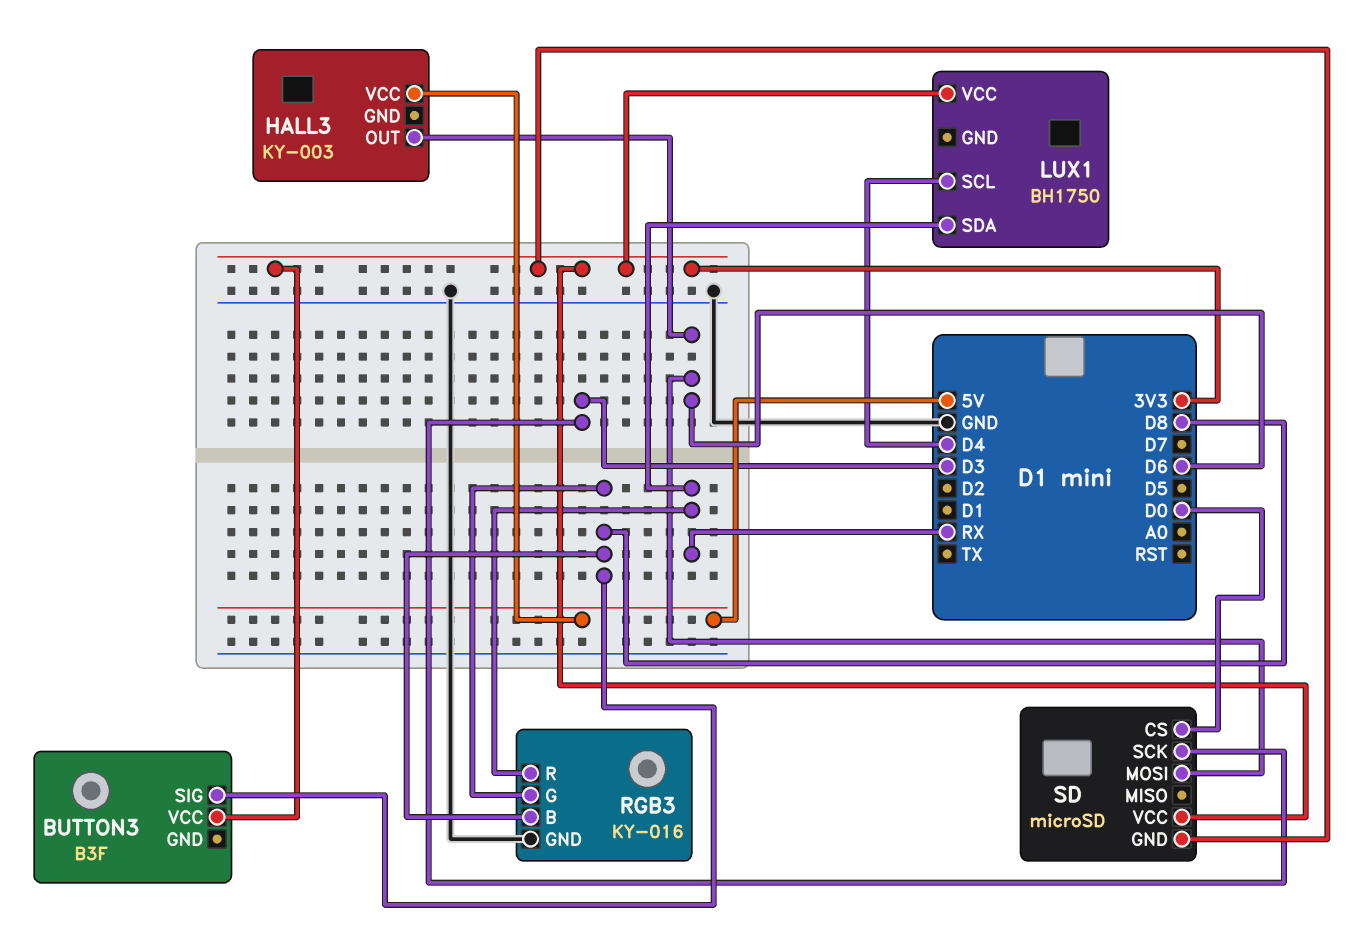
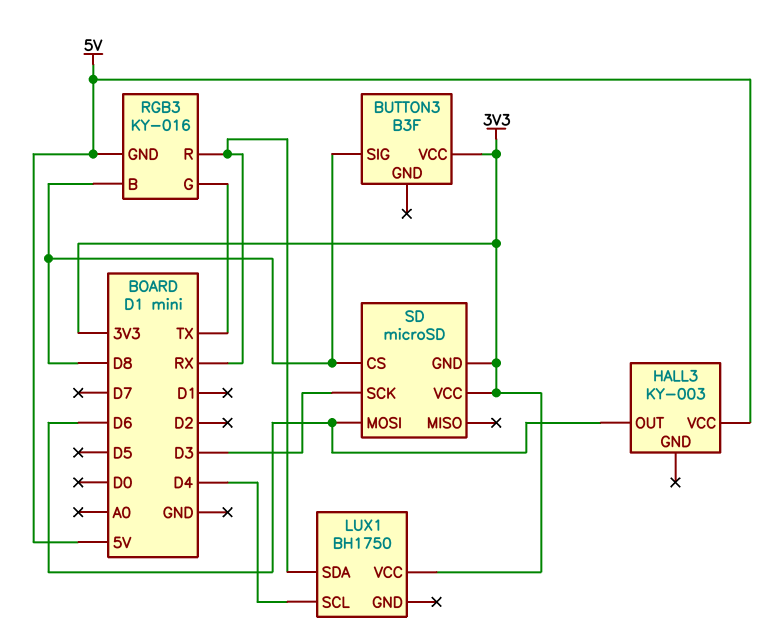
RGB3 pin G: D8 -> TX
RGB3 pin GND: GND -> 5V
SD pin CS: D0 -> D8

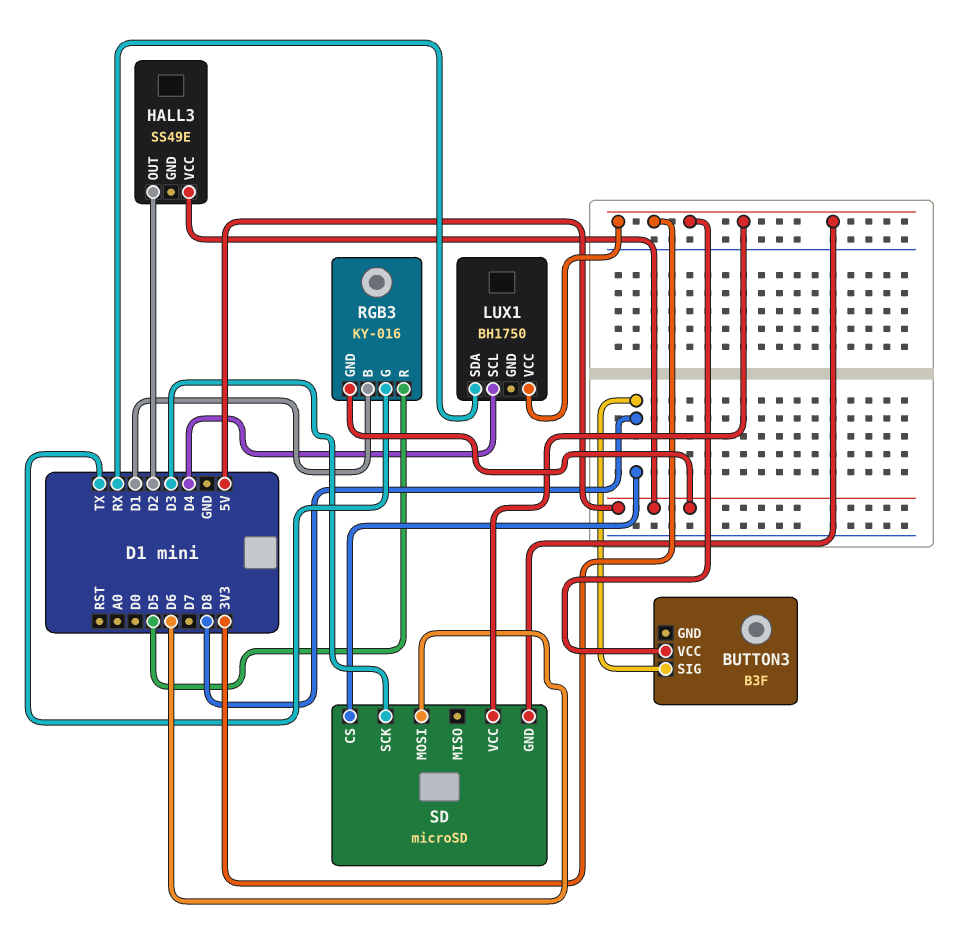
HALL3: KY-003 -> SS49E
HALL3 pin OUT: D6 -> D2
RGB3 pin B: D8 -> D1
RGB3 pin R: RX -> D5

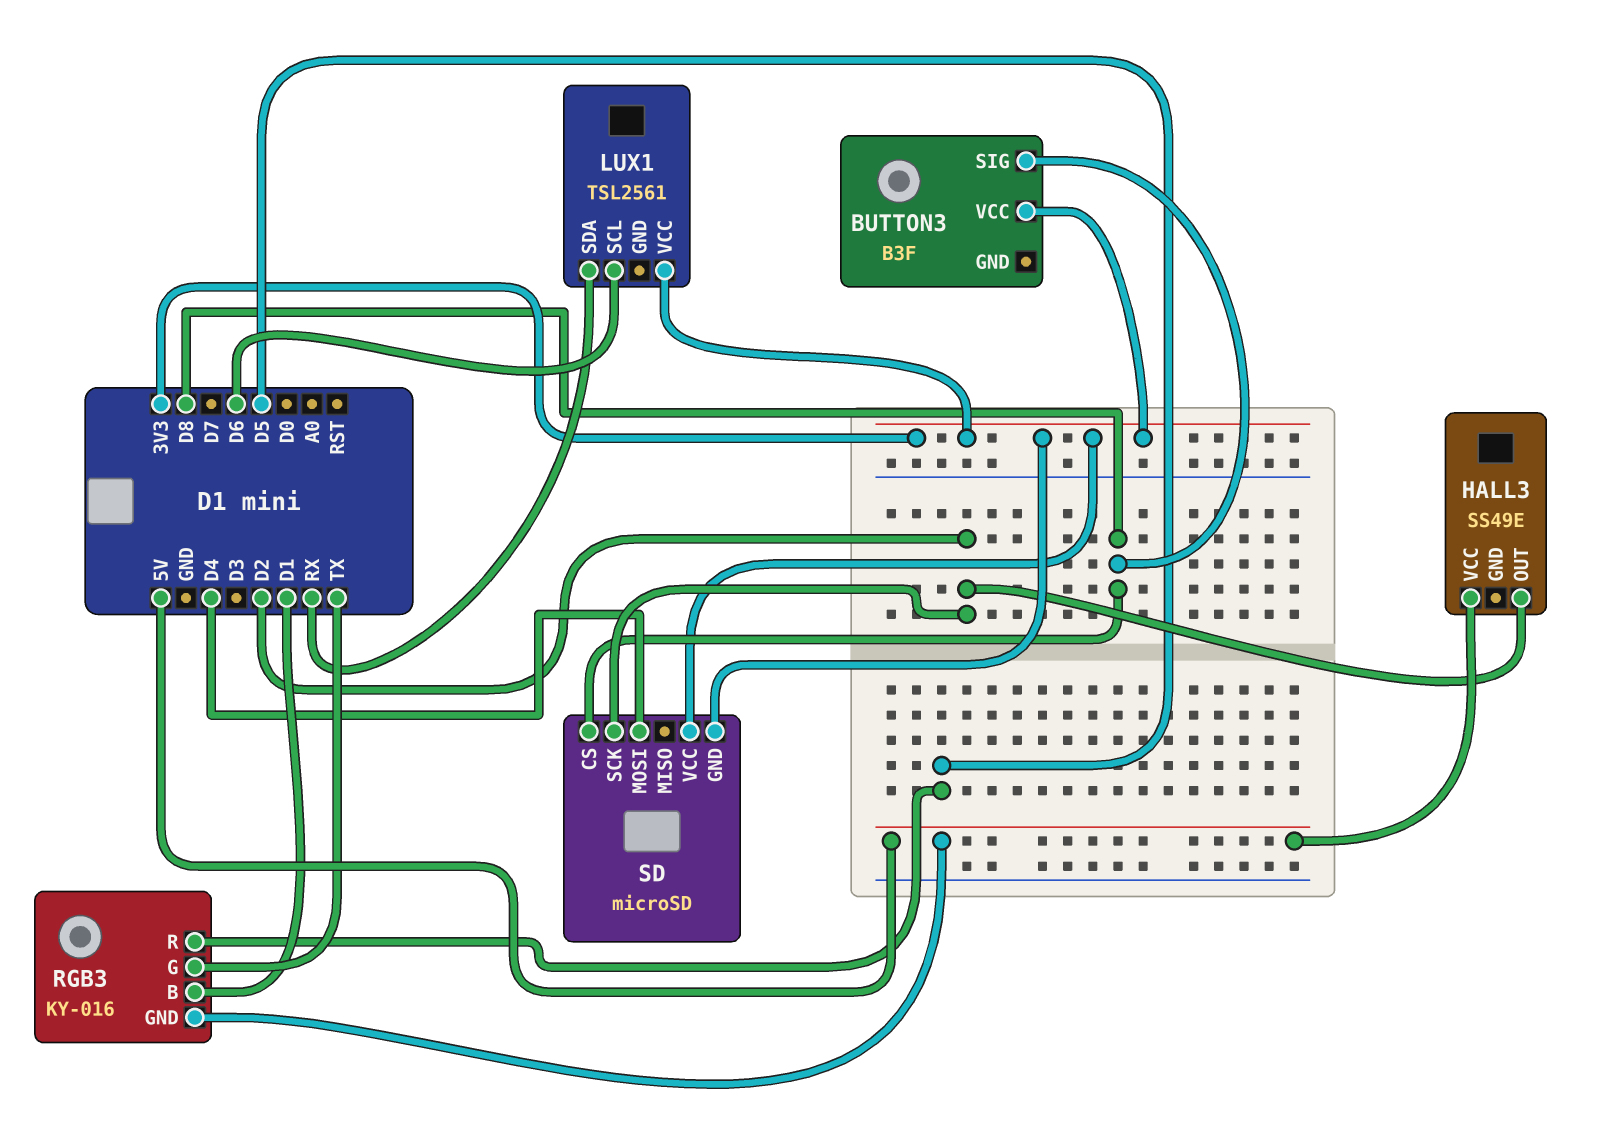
LUX1: BH1750 -> TSL2561
LUX1 pin SCL: D4 -> D6
SD pin MOSI: D6 -> D4
SD pin SCK: D3 -> D2

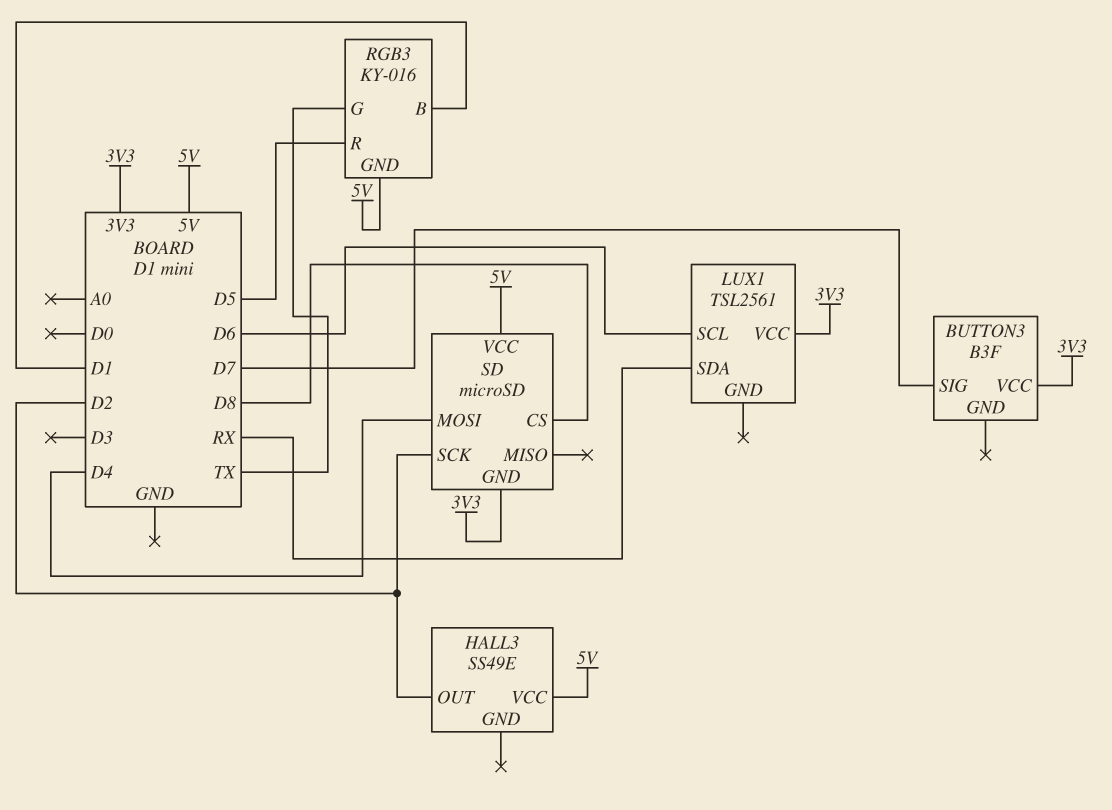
BUTTON3 pin SIG: D8 -> D7
SD pin VCC: 3V3 -> 5V

